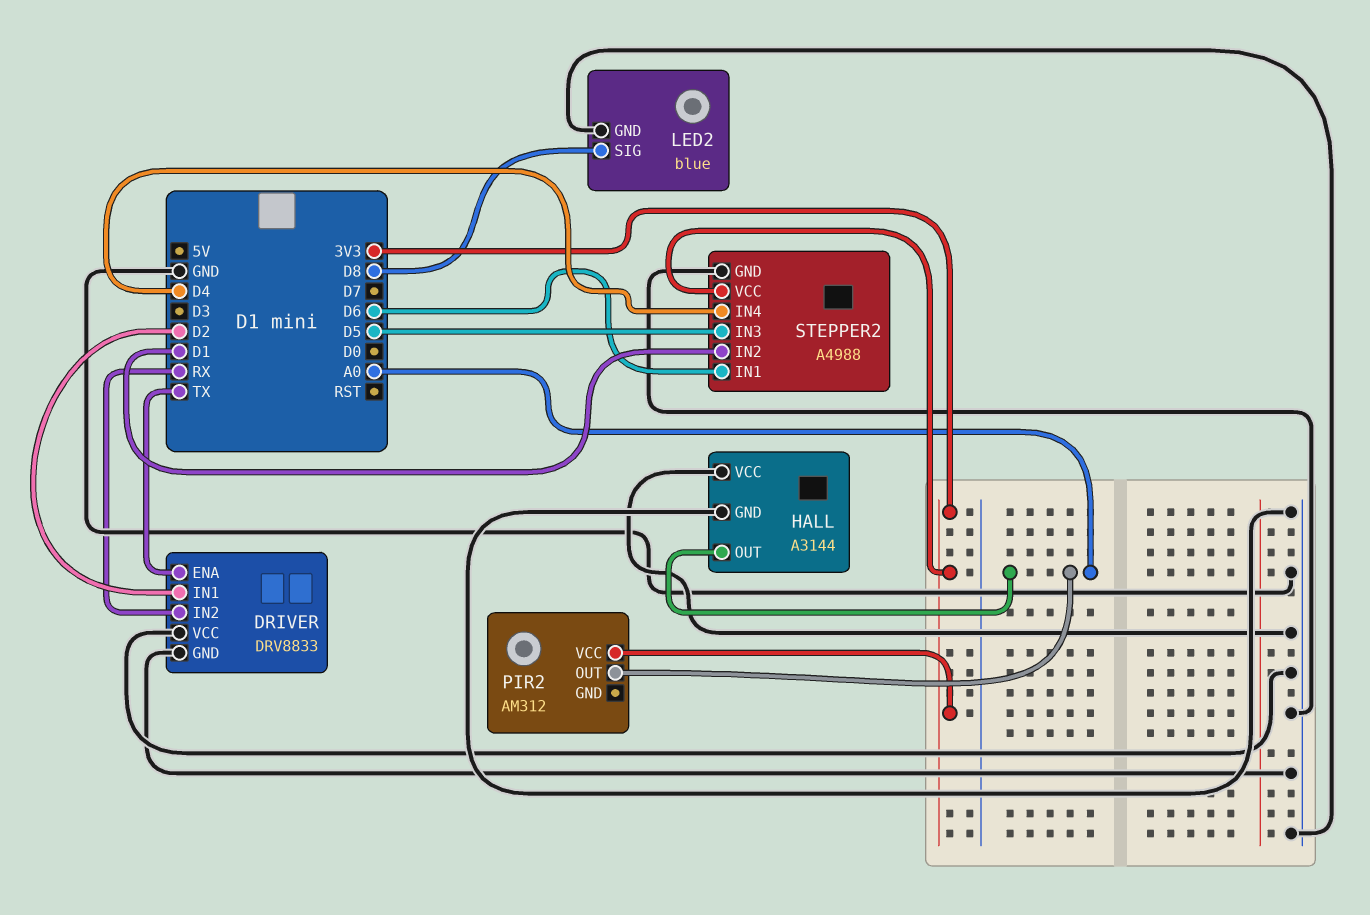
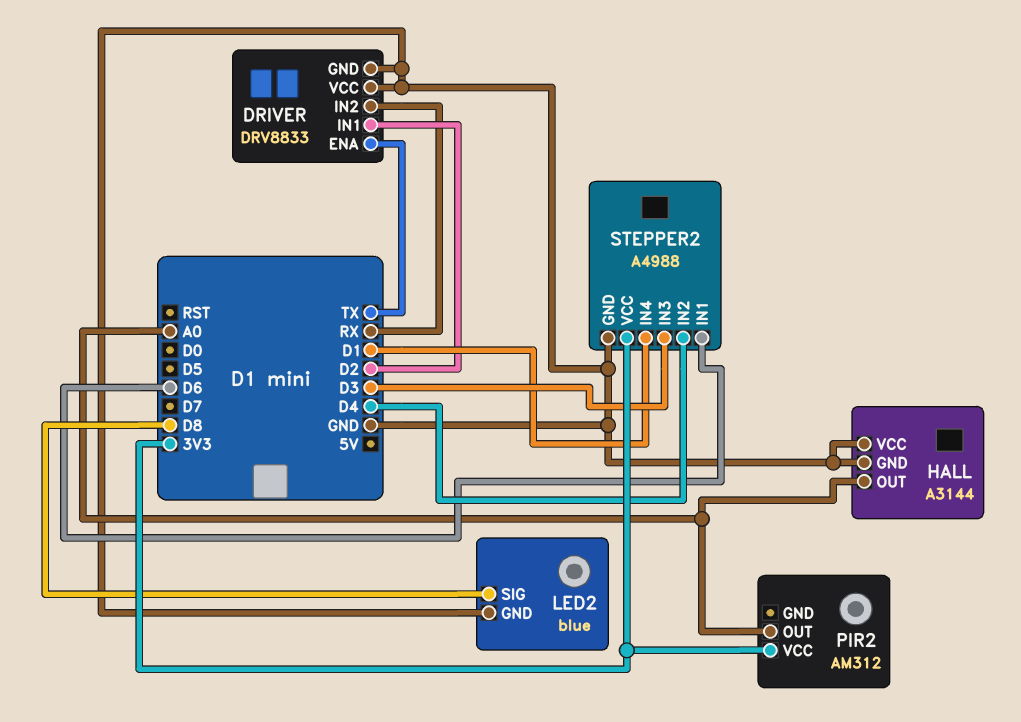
STEPPER2 pin IN2: D1 -> D4
STEPPER2 pin IN3: D5 -> D3
STEPPER2 pin IN4: D4 -> D1

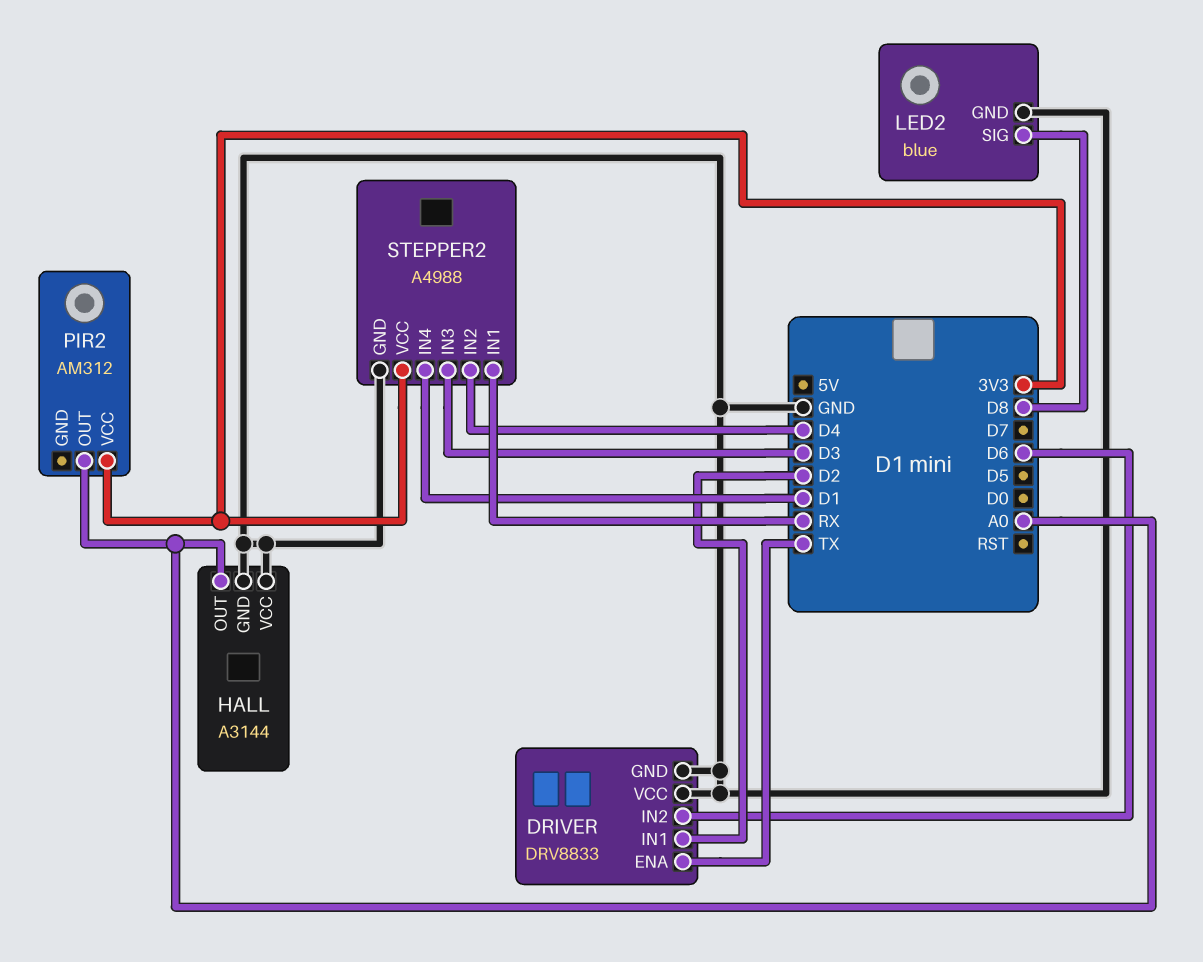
DRIVER pin IN2: RX -> D6
STEPPER2 pin IN1: D6 -> RX

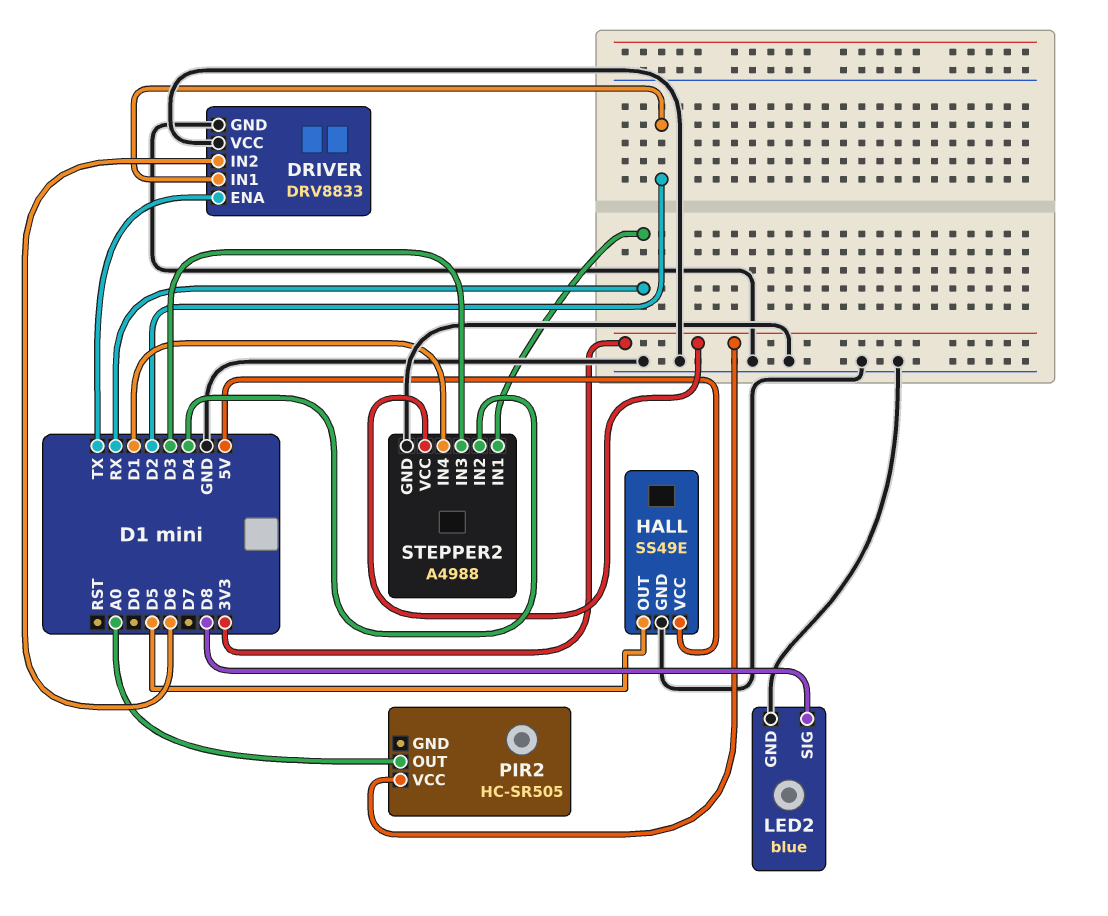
HALL: A3144 -> SS49E
HALL pin OUT: A0 -> D5
HALL pin VCC: GND -> 5V
PIR2: AM312 -> HC-SR505

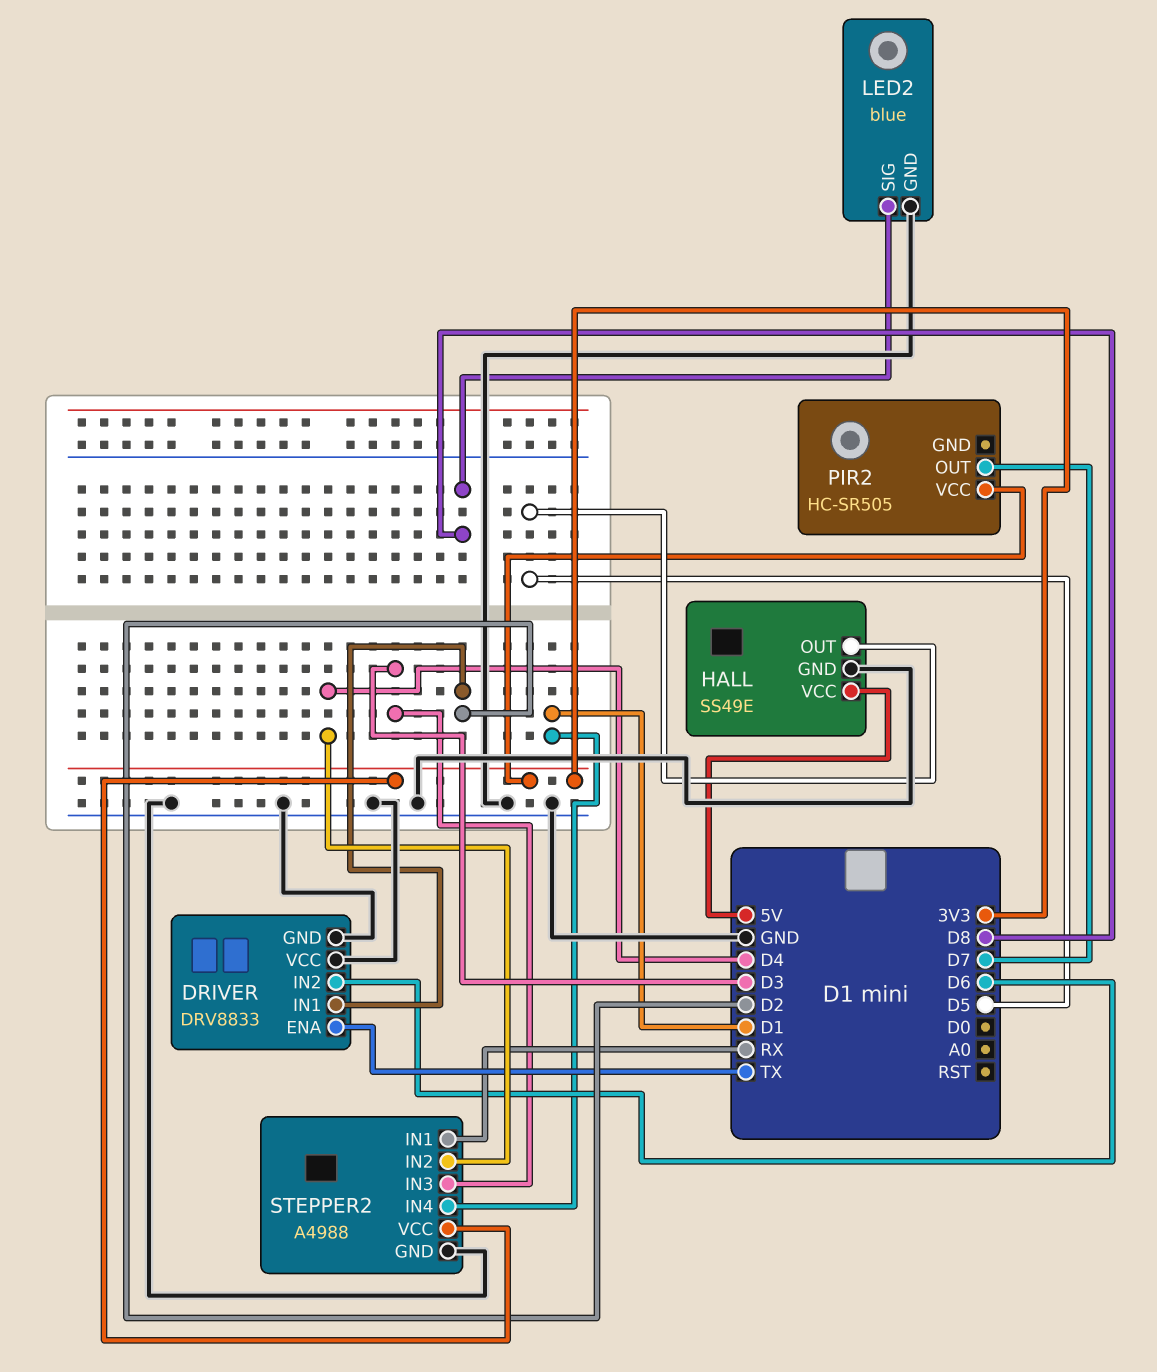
PIR2 pin OUT: A0 -> D7

